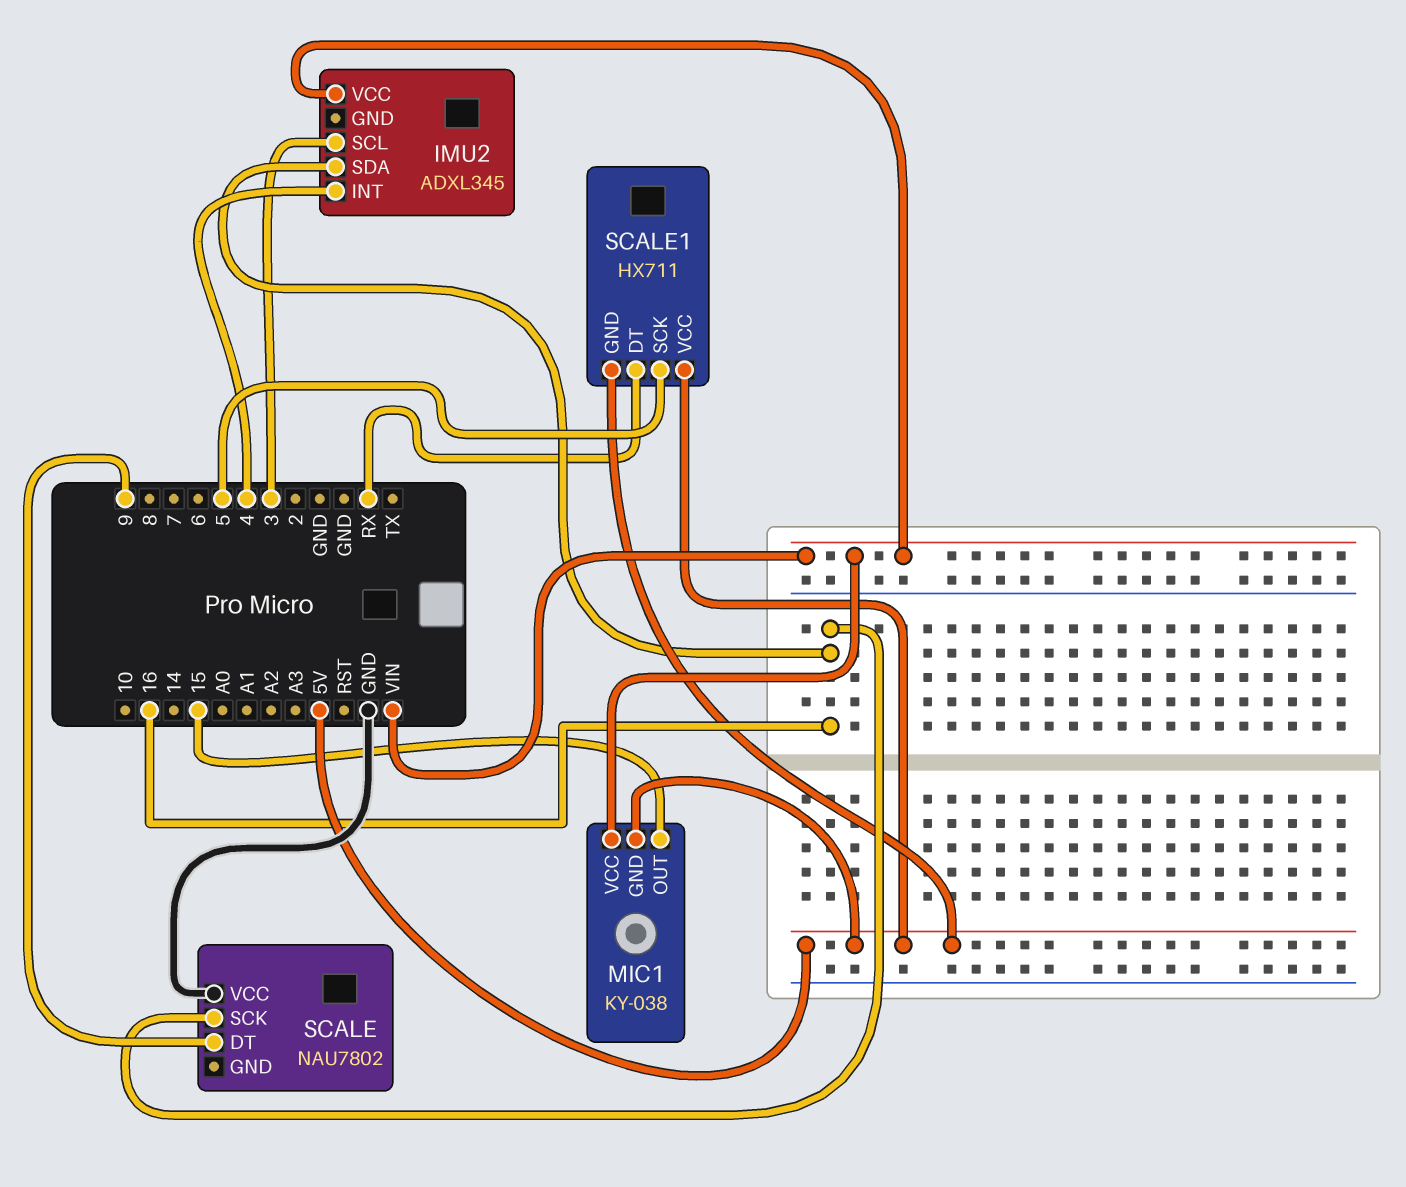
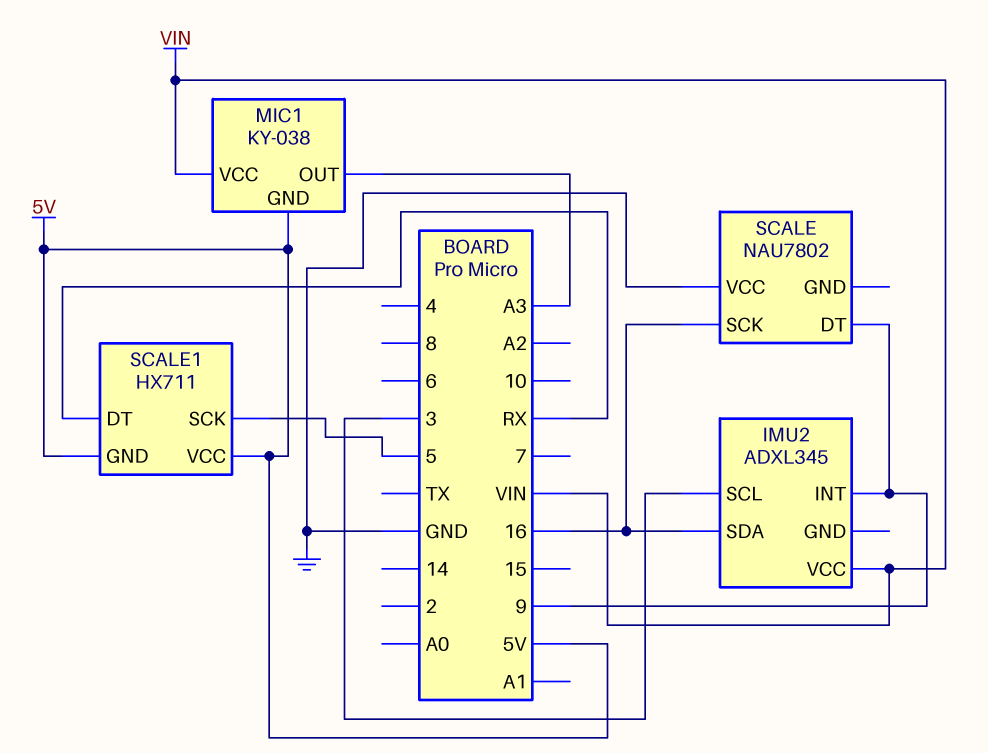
IMU2 pin INT: 4 -> 9
MIC1 pin OUT: 15 -> A3

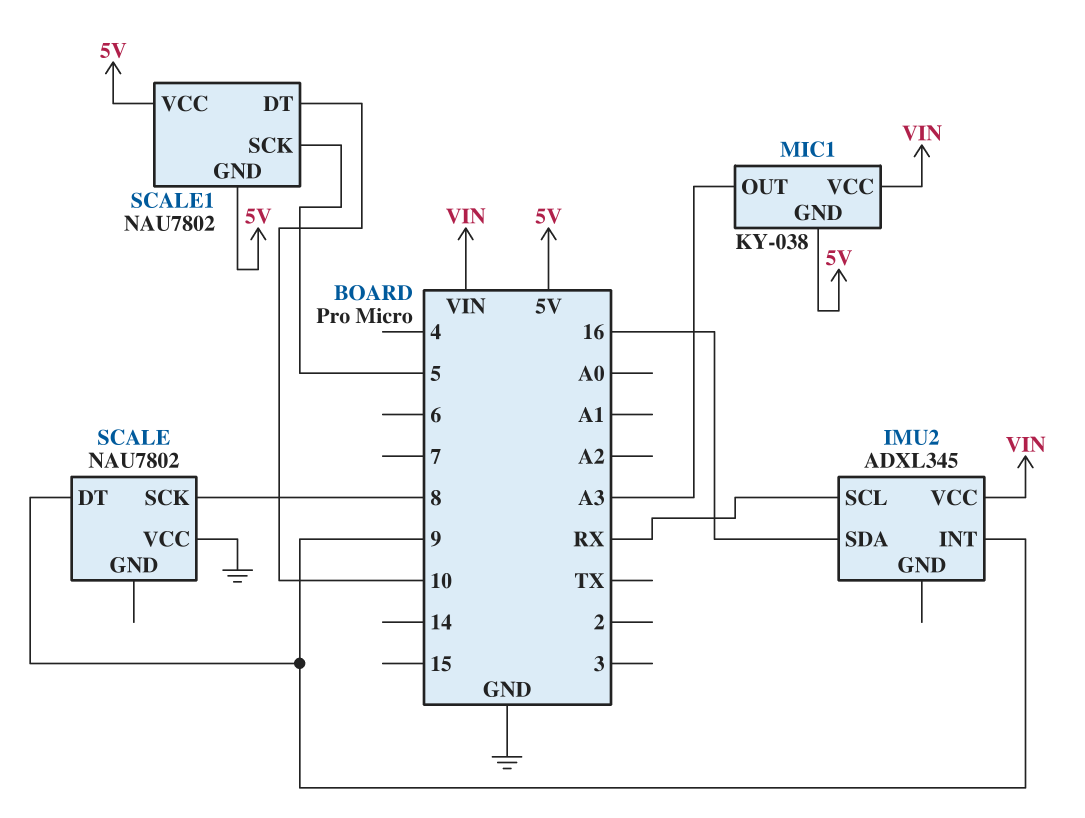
IMU2 pin SCL: 3 -> RX
SCALE pin SCK: 16 -> 8
SCALE1: HX711 -> NAU7802
SCALE1 pin DT: RX -> 10

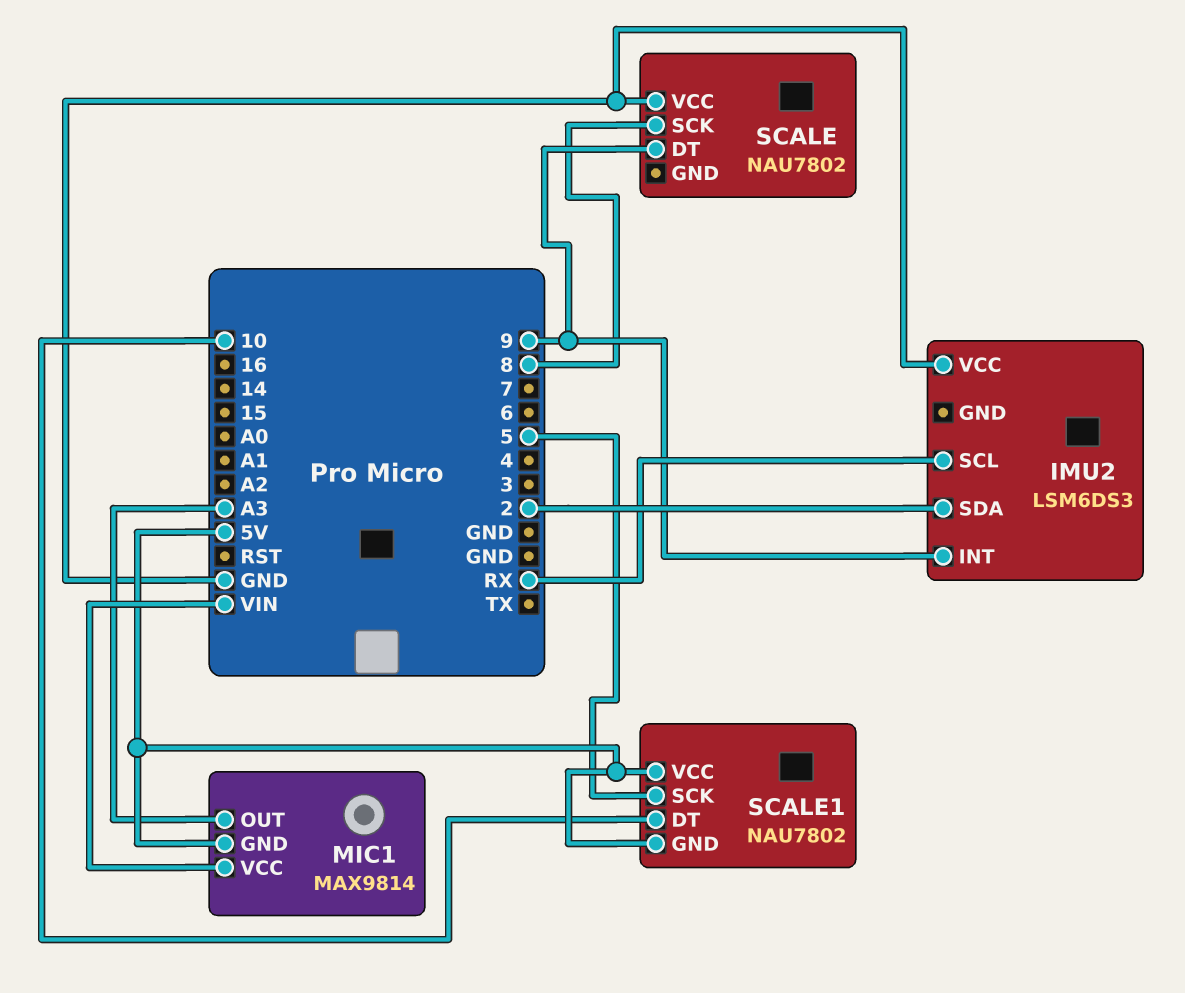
IMU2: ADXL345 -> LSM6DS3
IMU2 pin SDA: 16 -> 2
IMU2 pin VCC: VIN -> GND
MIC1: KY-038 -> MAX9814

